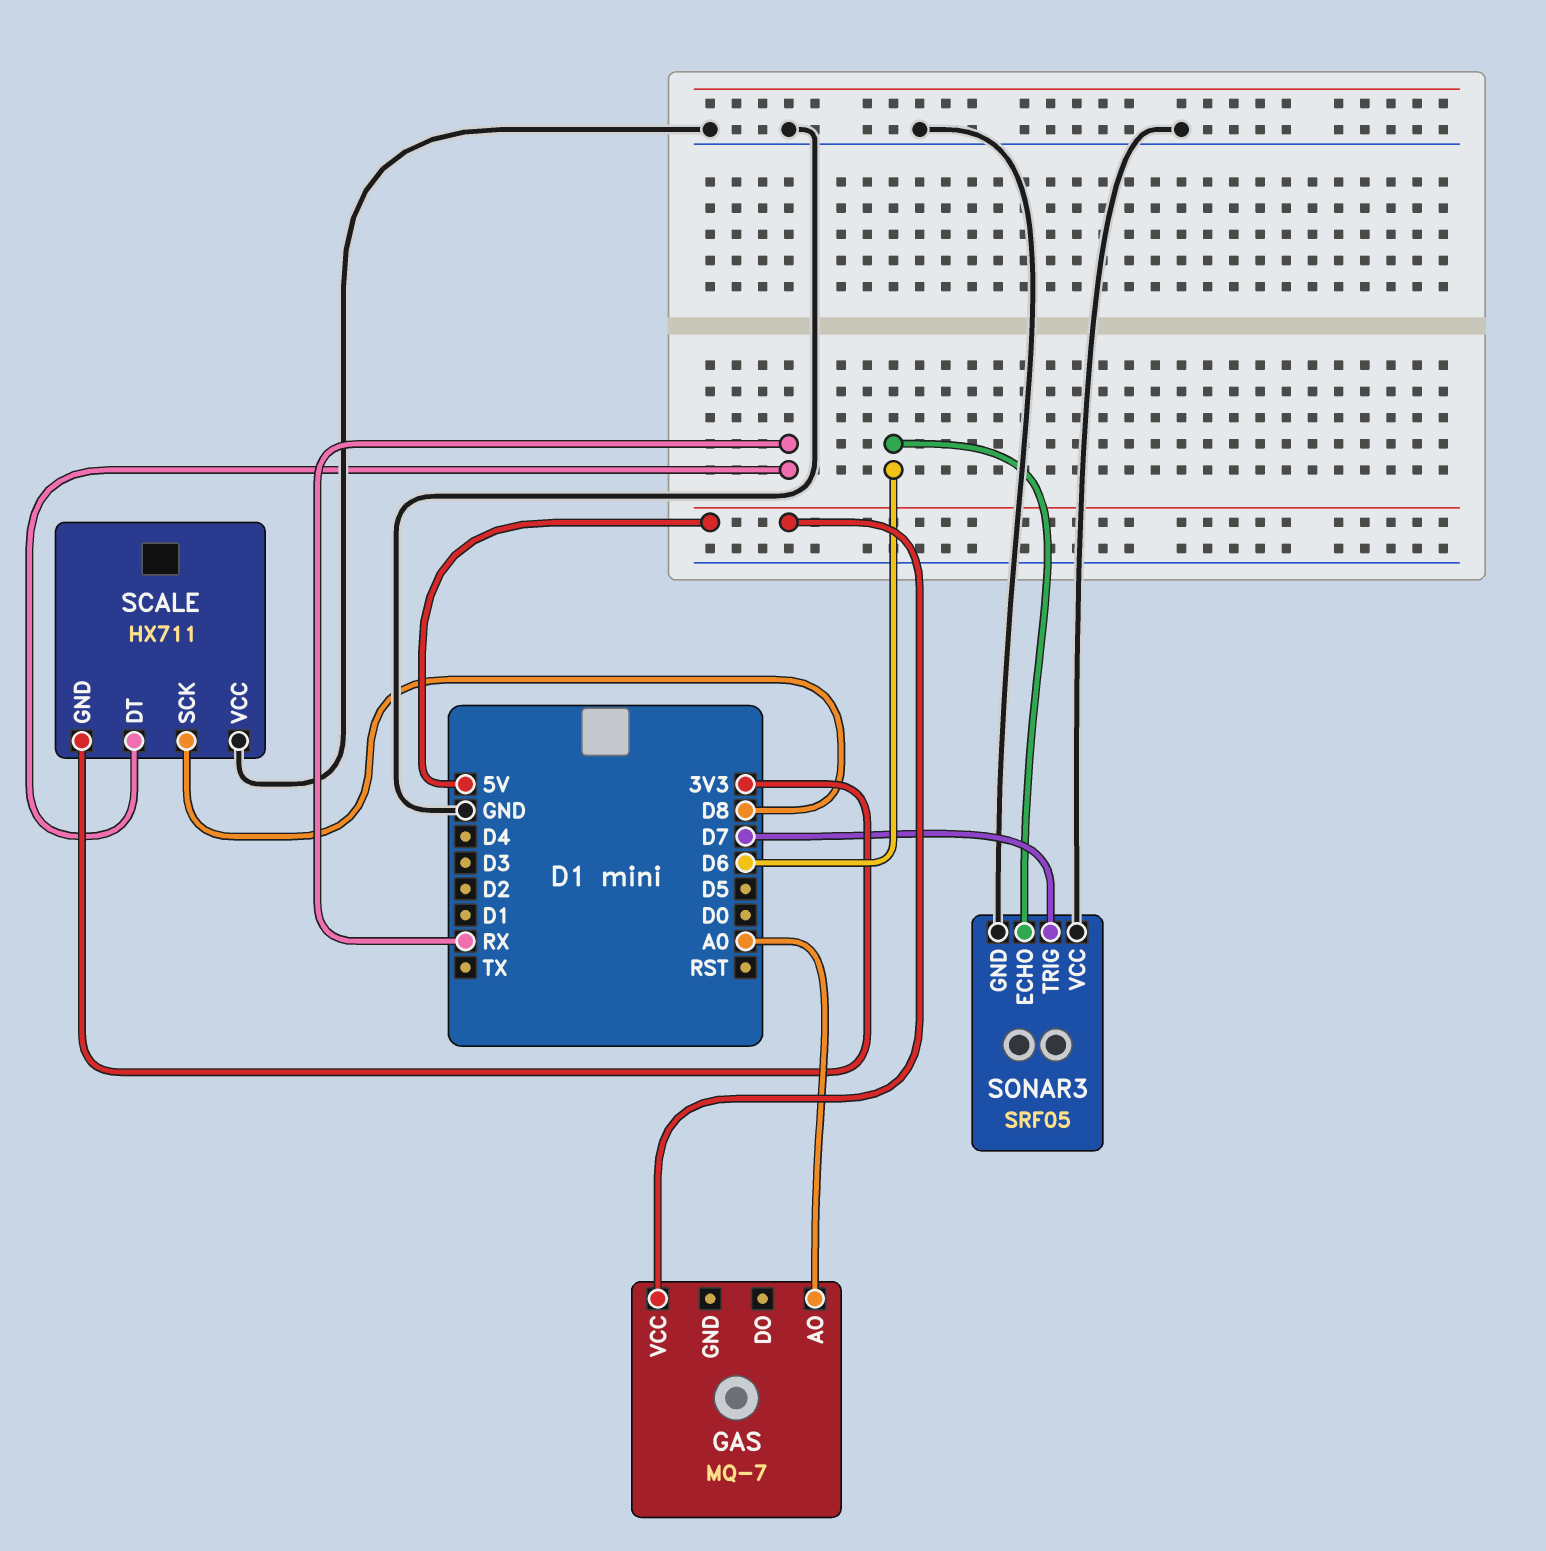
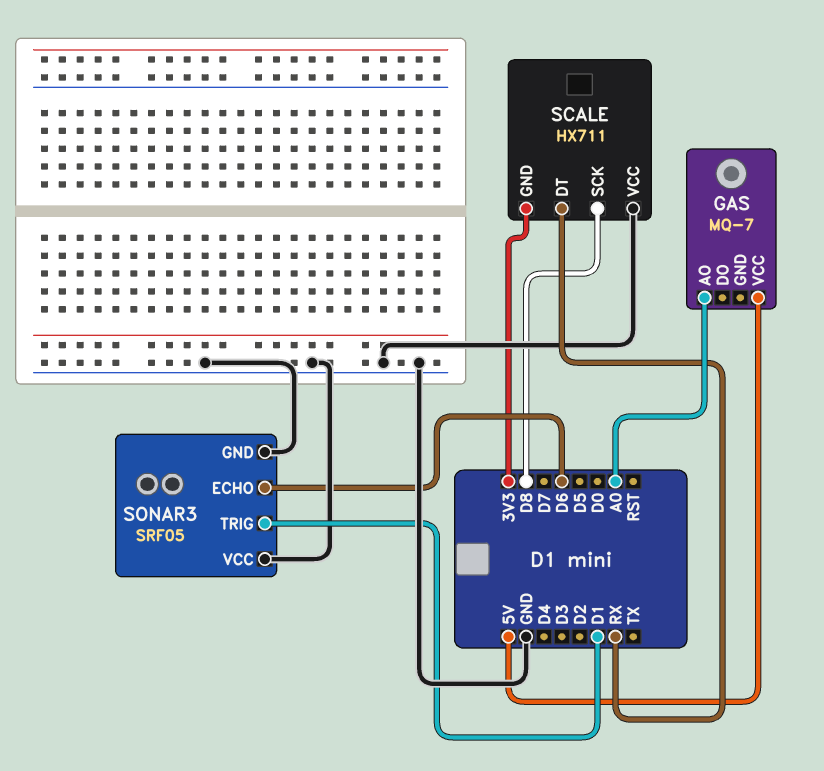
SONAR3 pin TRIG: D7 -> D1

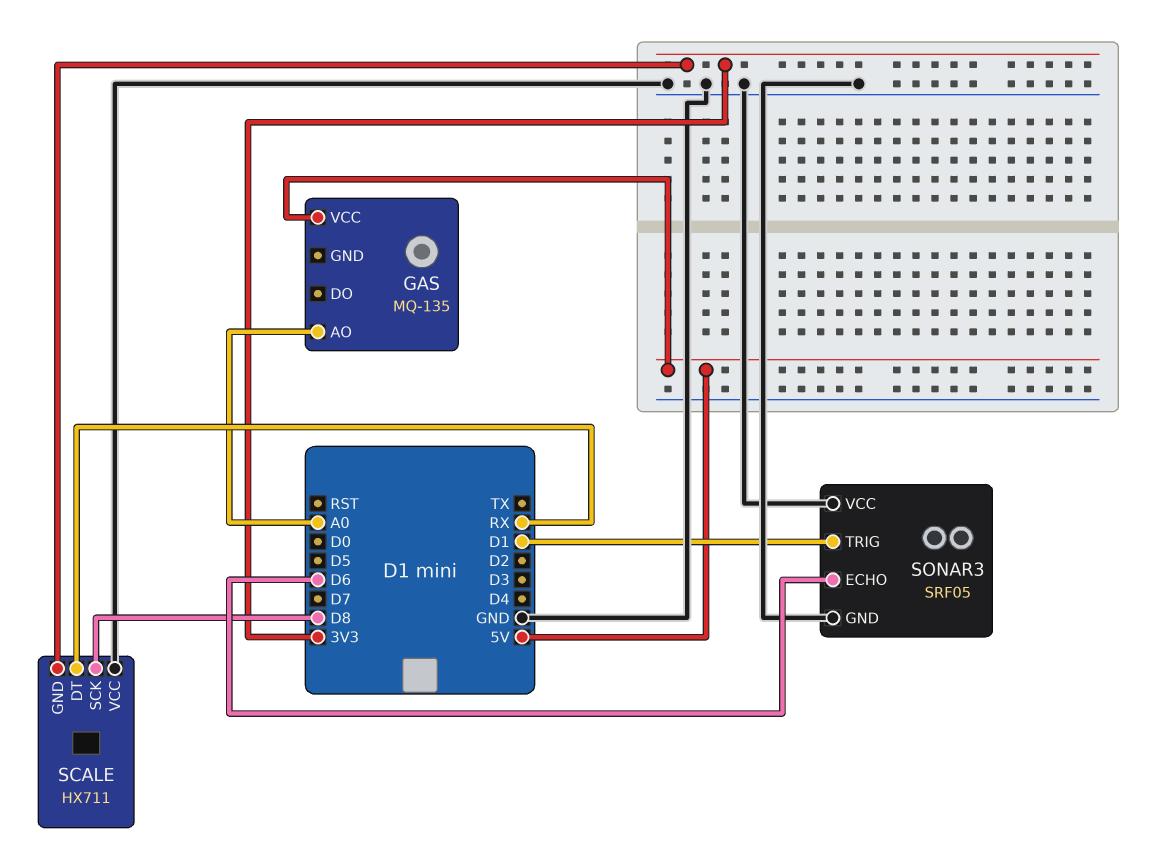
GAS: MQ-7 -> MQ-135

